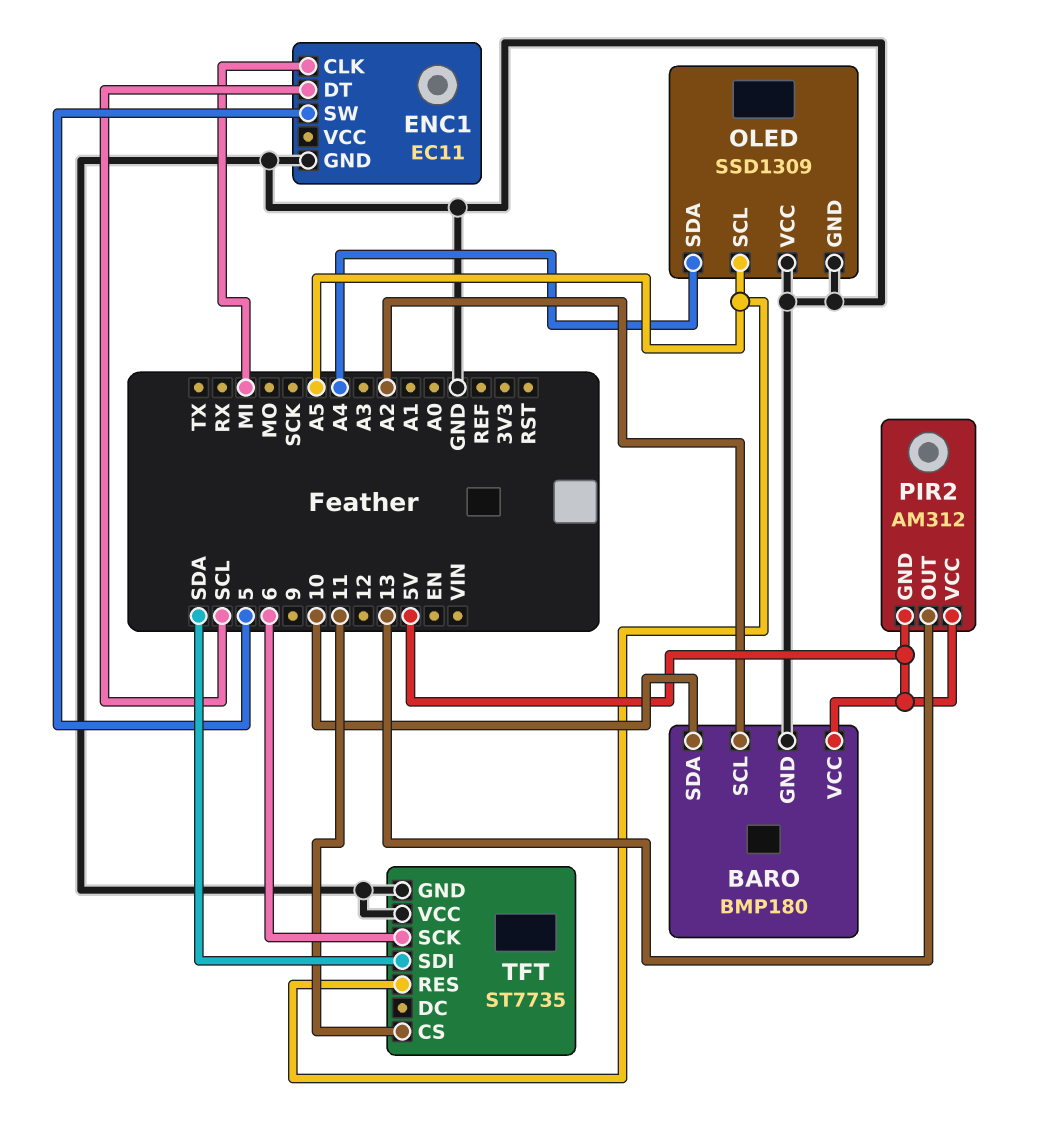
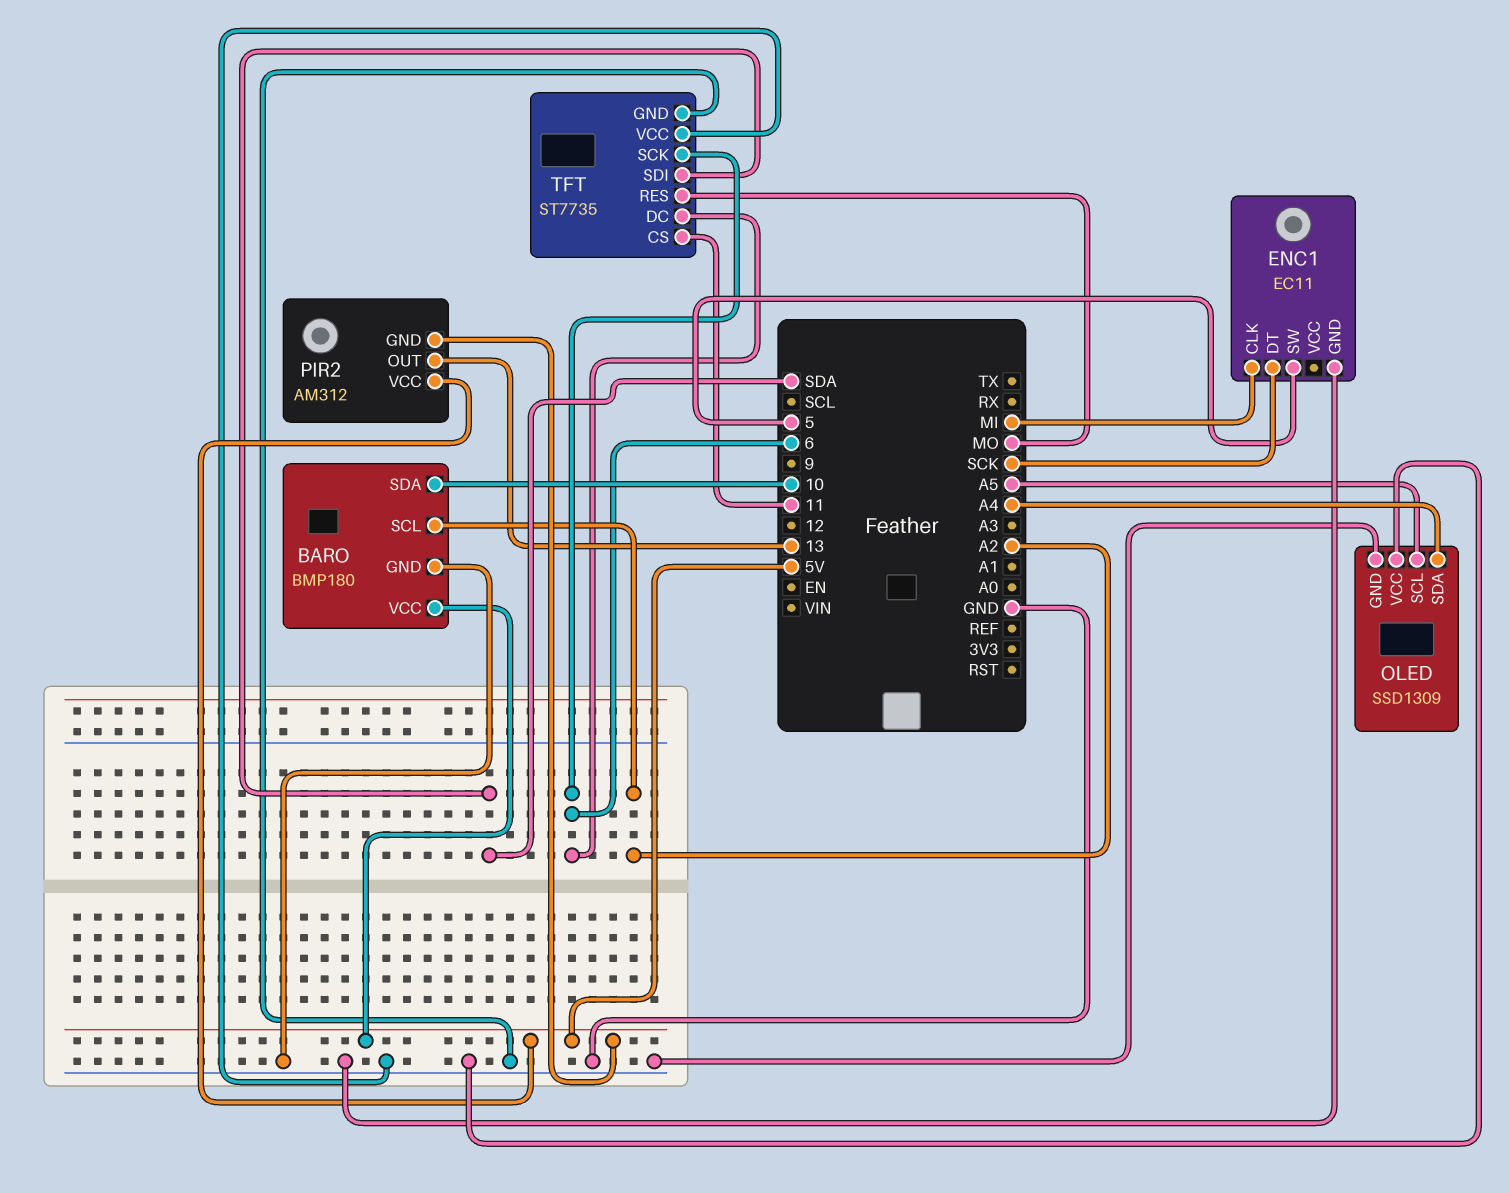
ENC1 pin DT: SCL -> SCK
TFT pin DC: none -> 6
TFT pin RES: A5 -> MO

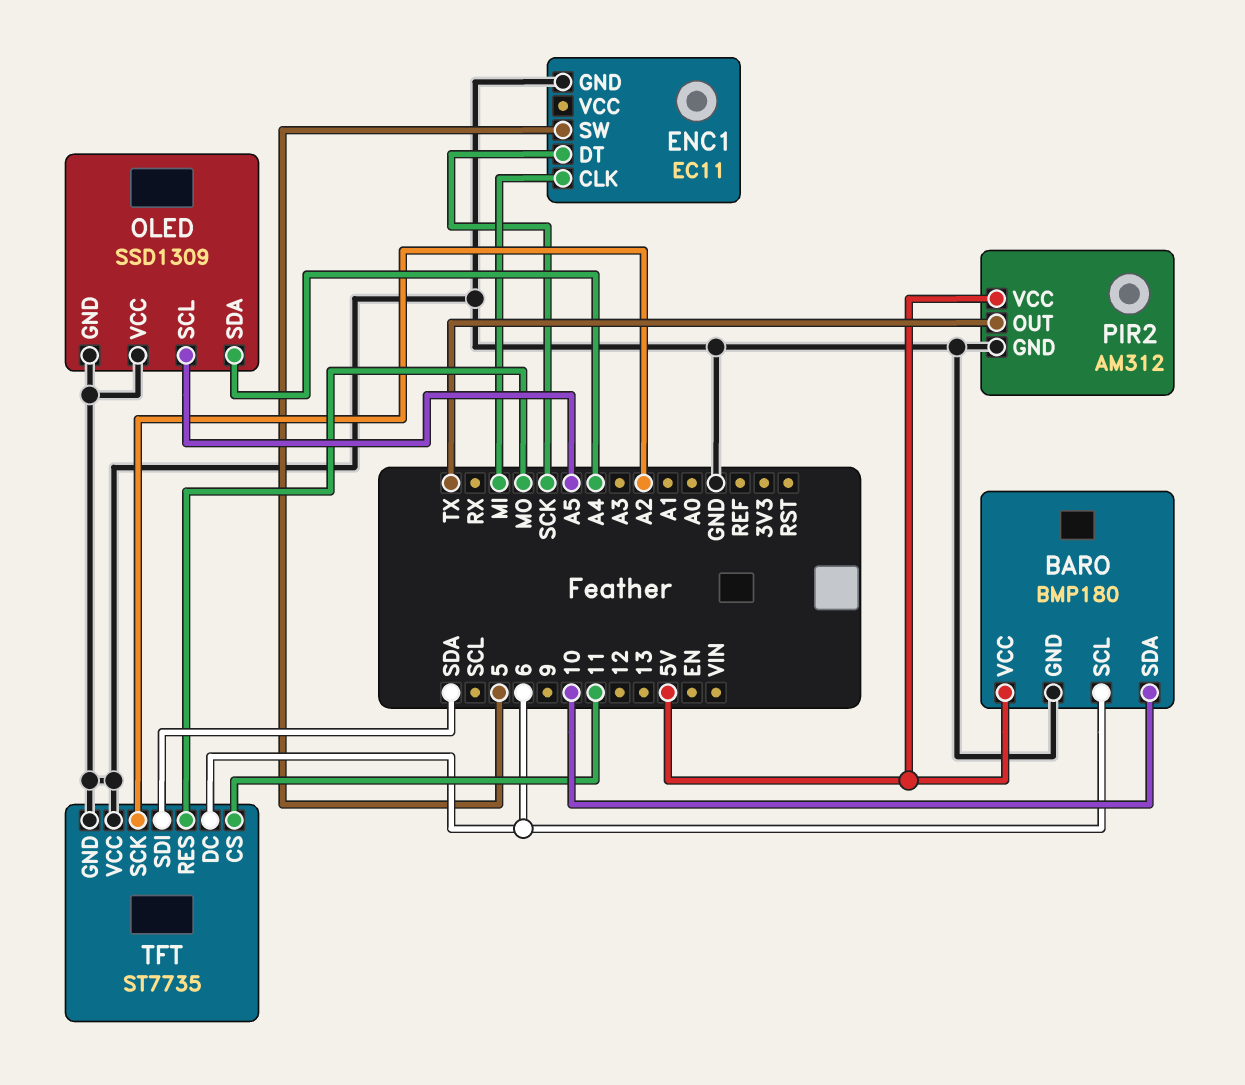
BARO pin SCL: A2 -> 6
PIR2 pin GND: 5V -> GND
PIR2 pin OUT: 13 -> TX
TFT pin SCK: 6 -> A2

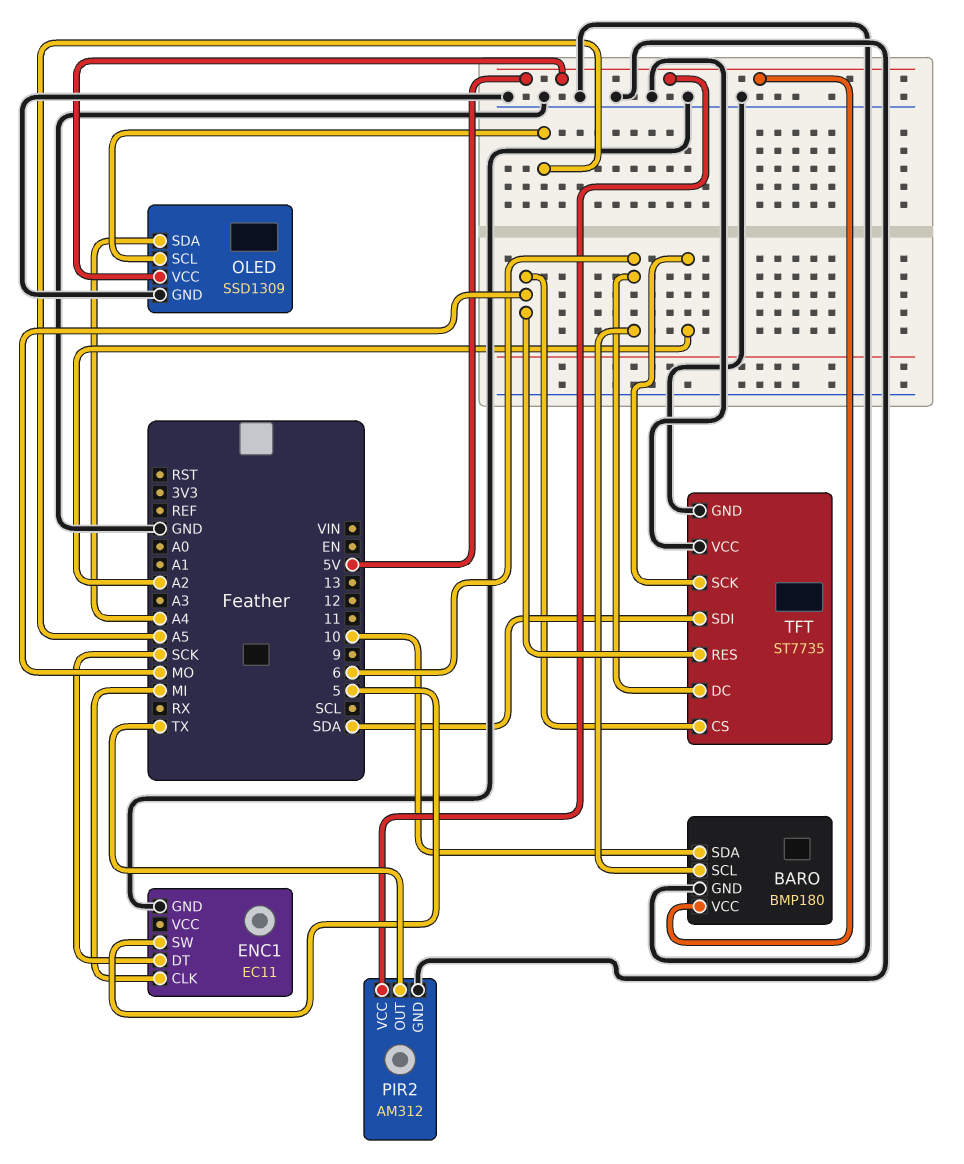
OLED pin VCC: GND -> 5V
TFT pin CS: 11 -> MO

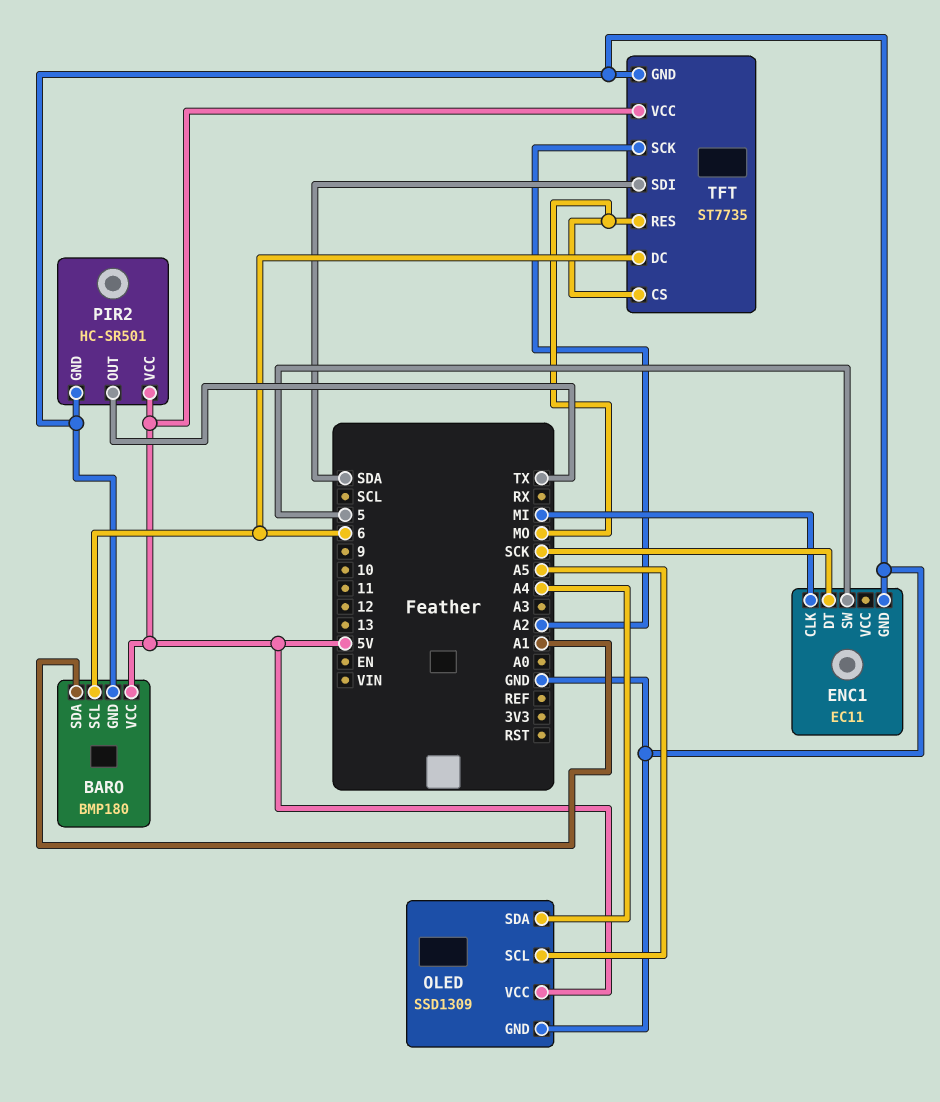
BARO pin SDA: 10 -> A1
PIR2: AM312 -> HC-SR501
TFT pin VCC: GND -> 5V

